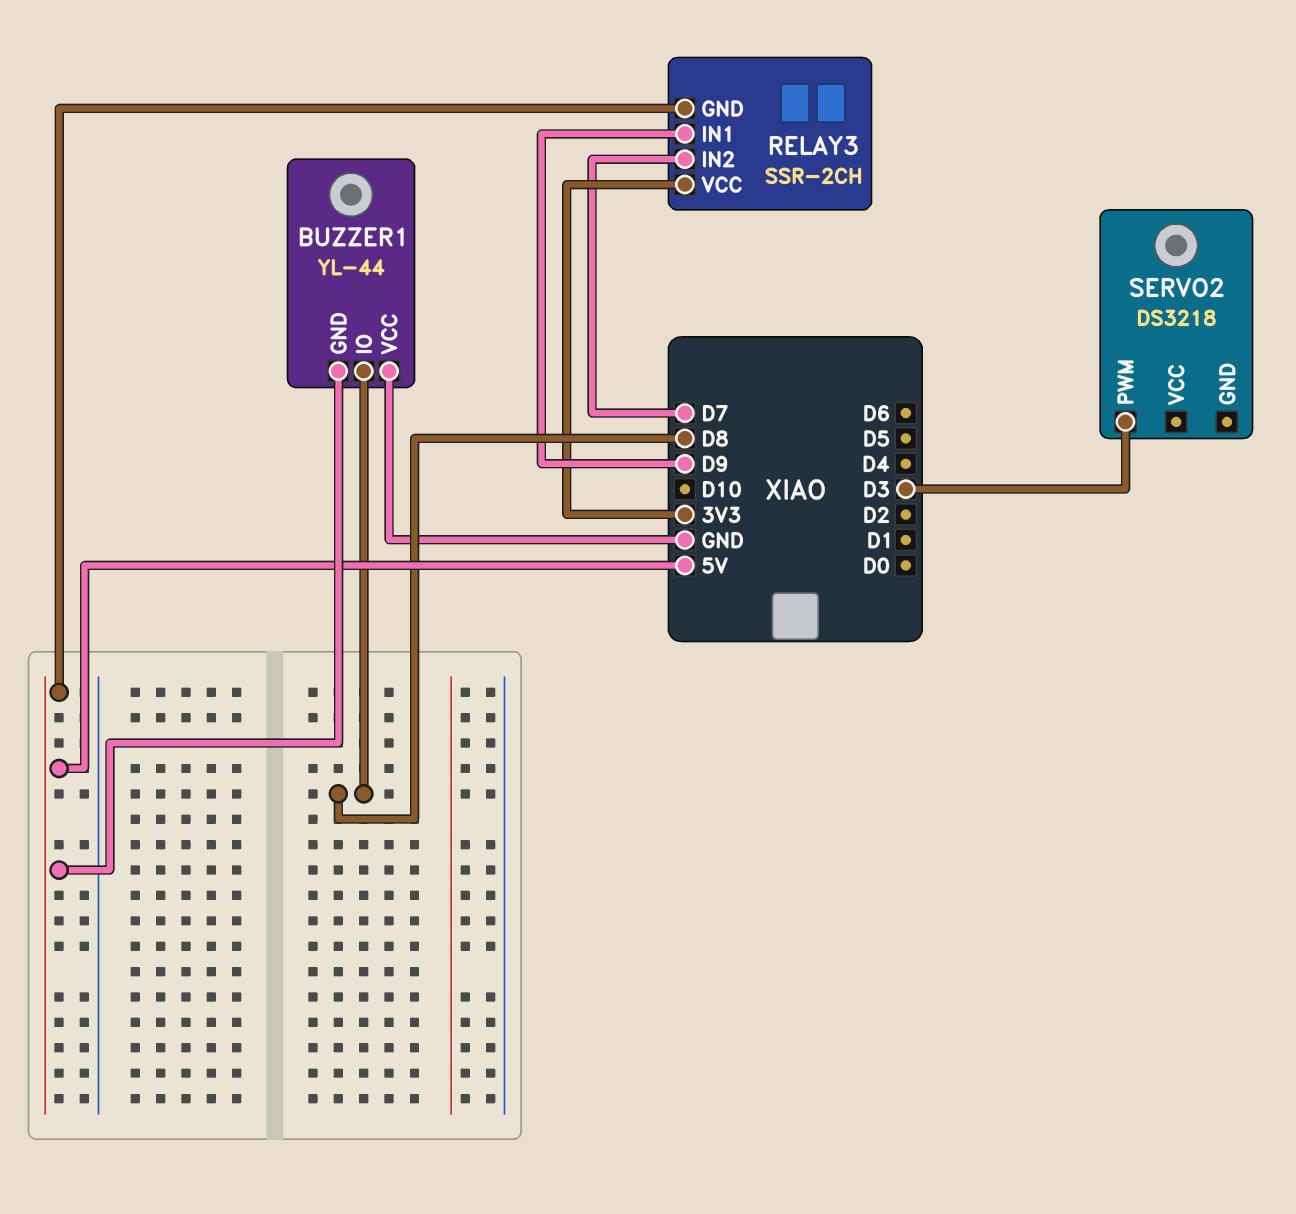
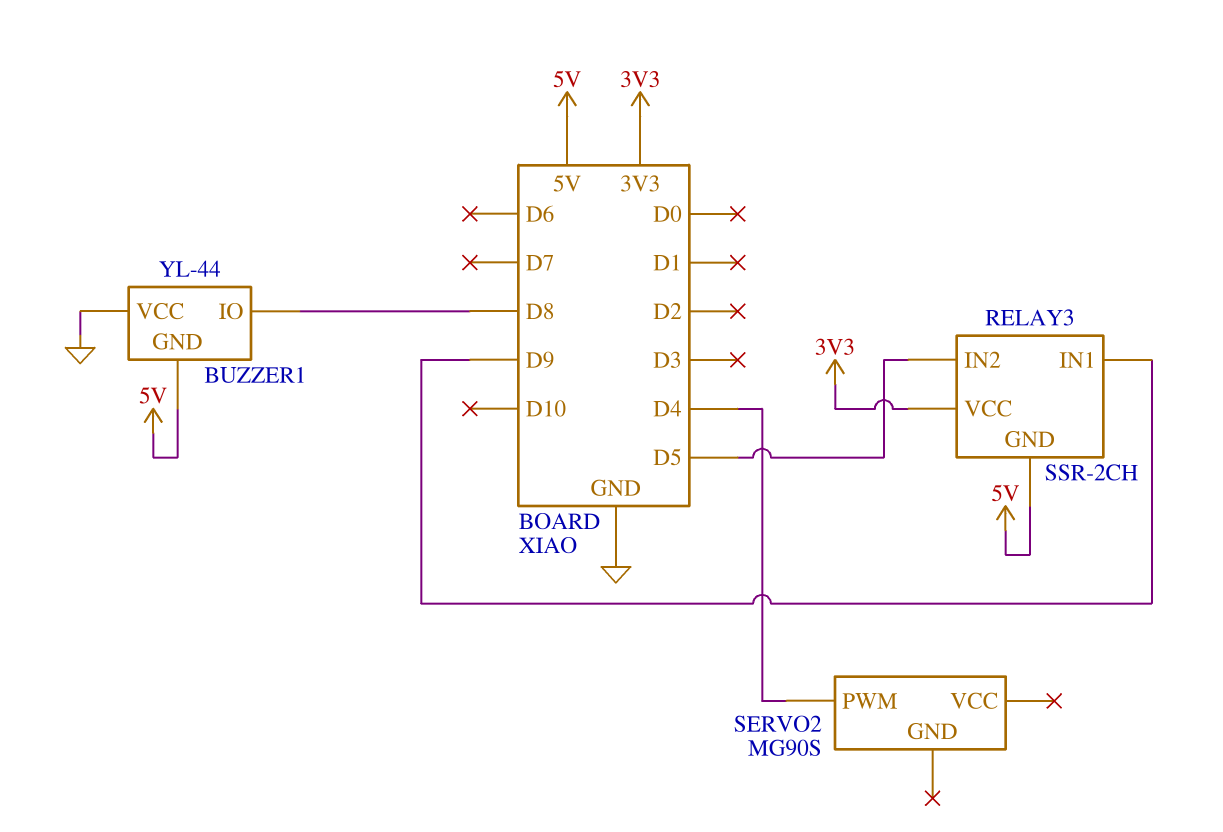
RELAY3 pin IN2: D7 -> D5
SERVO2: DS3218 -> MG90S
SERVO2 pin PWM: D3 -> D4

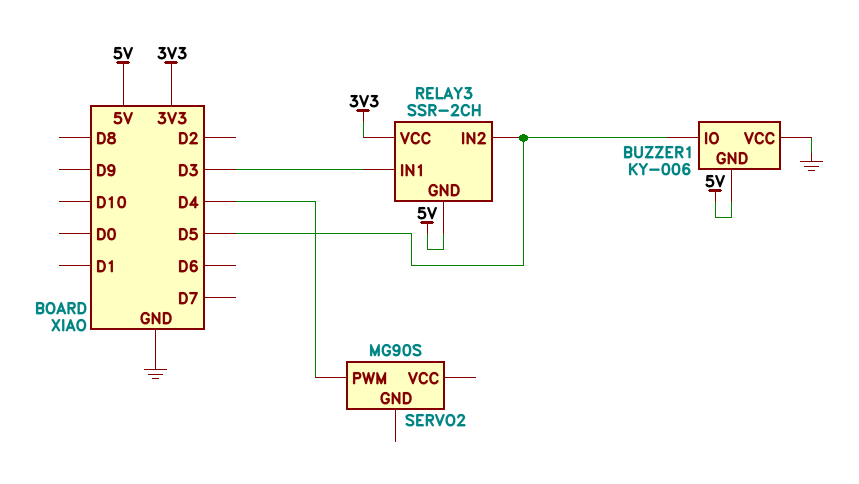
BUZZER1: YL-44 -> KY-006
BUZZER1 pin IO: D8 -> D5
RELAY3 pin IN1: D9 -> D3

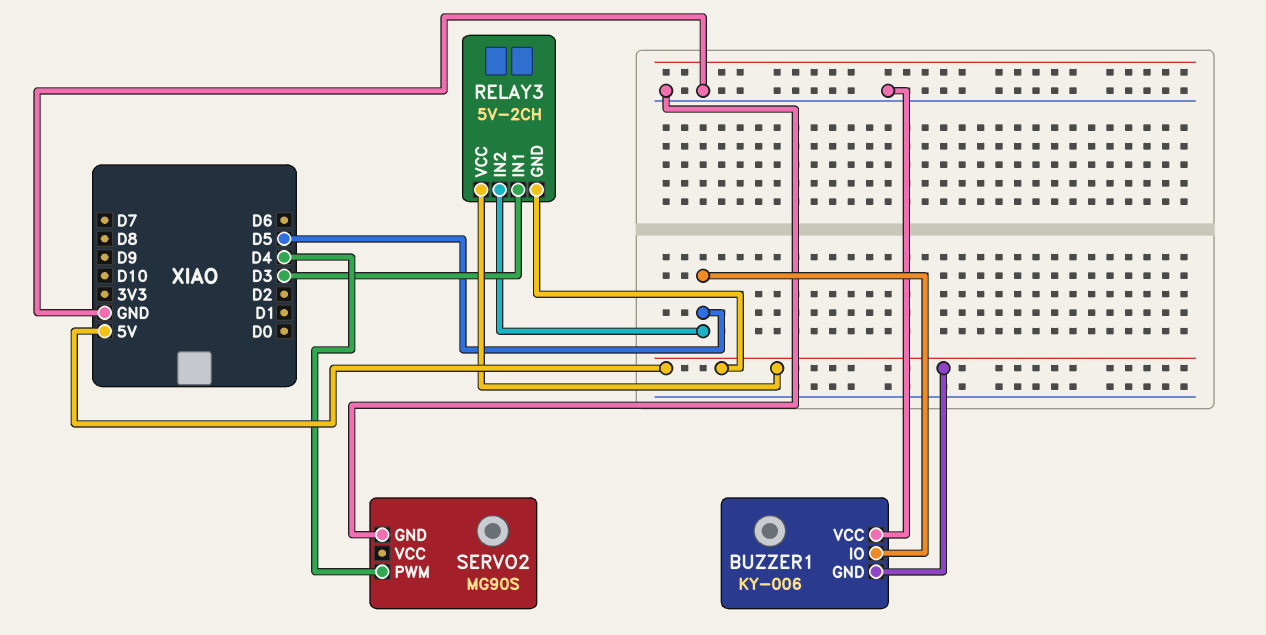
RELAY3: SSR-2CH -> 5V-2CH
RELAY3 pin VCC: 3V3 -> 5V
SERVO2 pin GND: none -> GND

